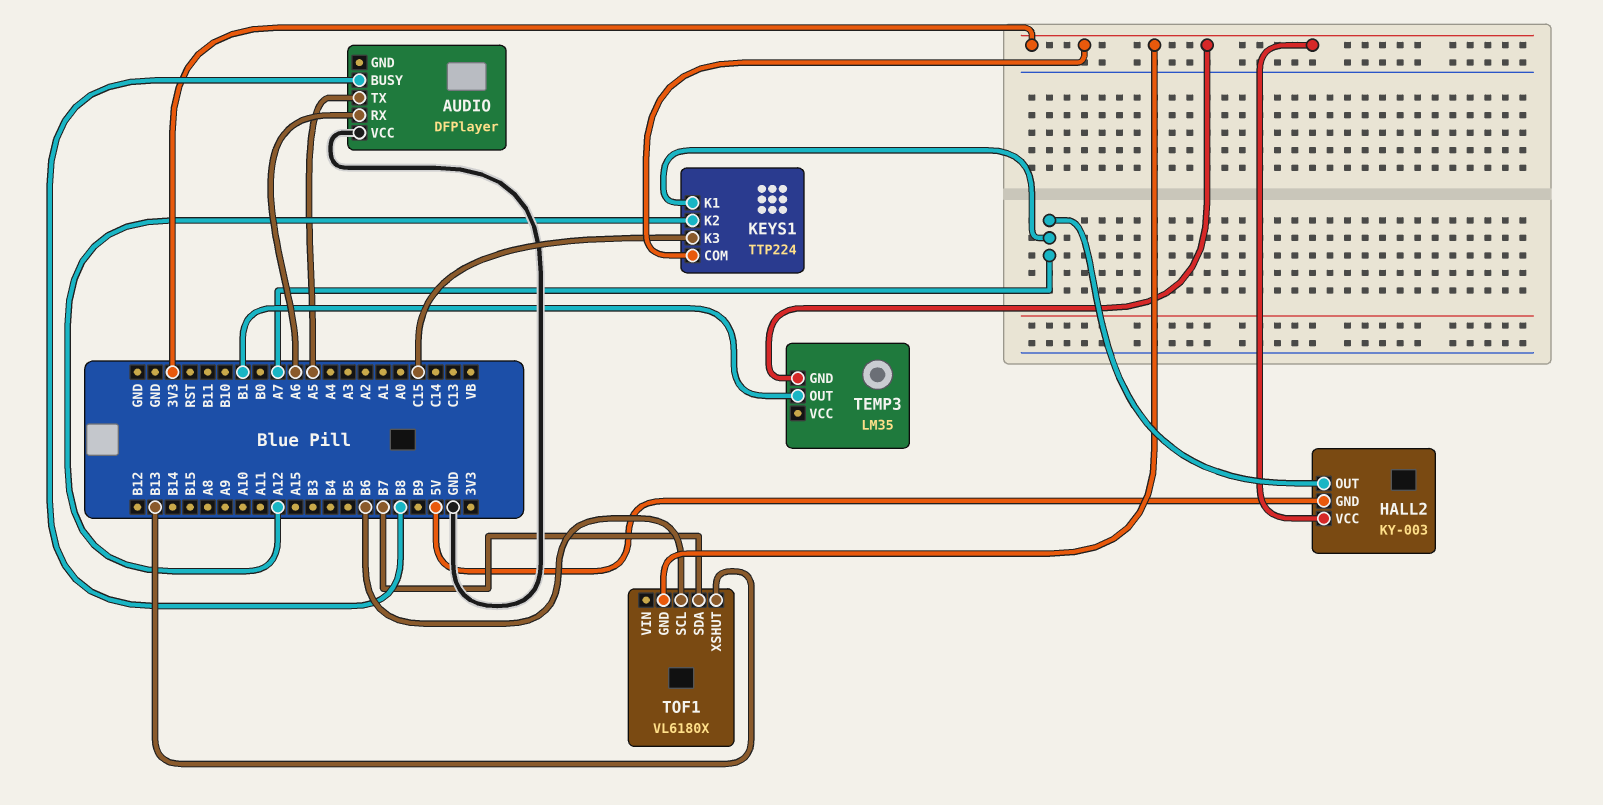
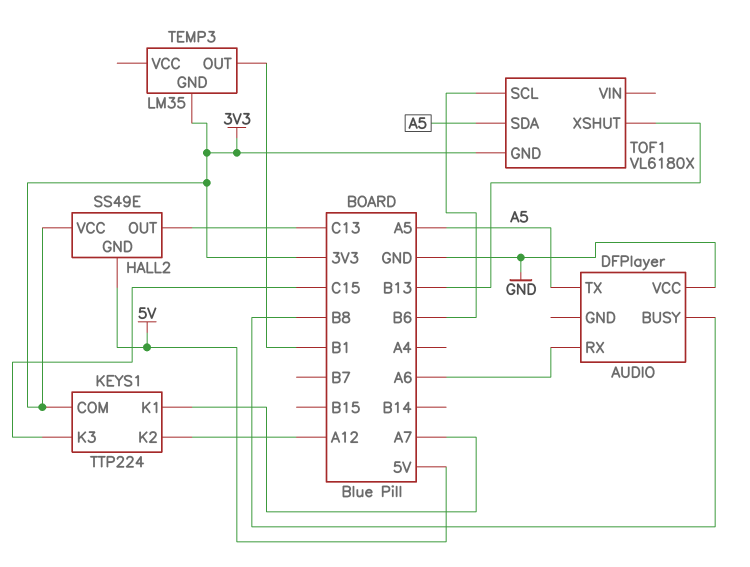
HALL2: KY-003 -> SS49E
HALL2 pin OUT: A7 -> C13
TOF1 pin SDA: B7 -> A5

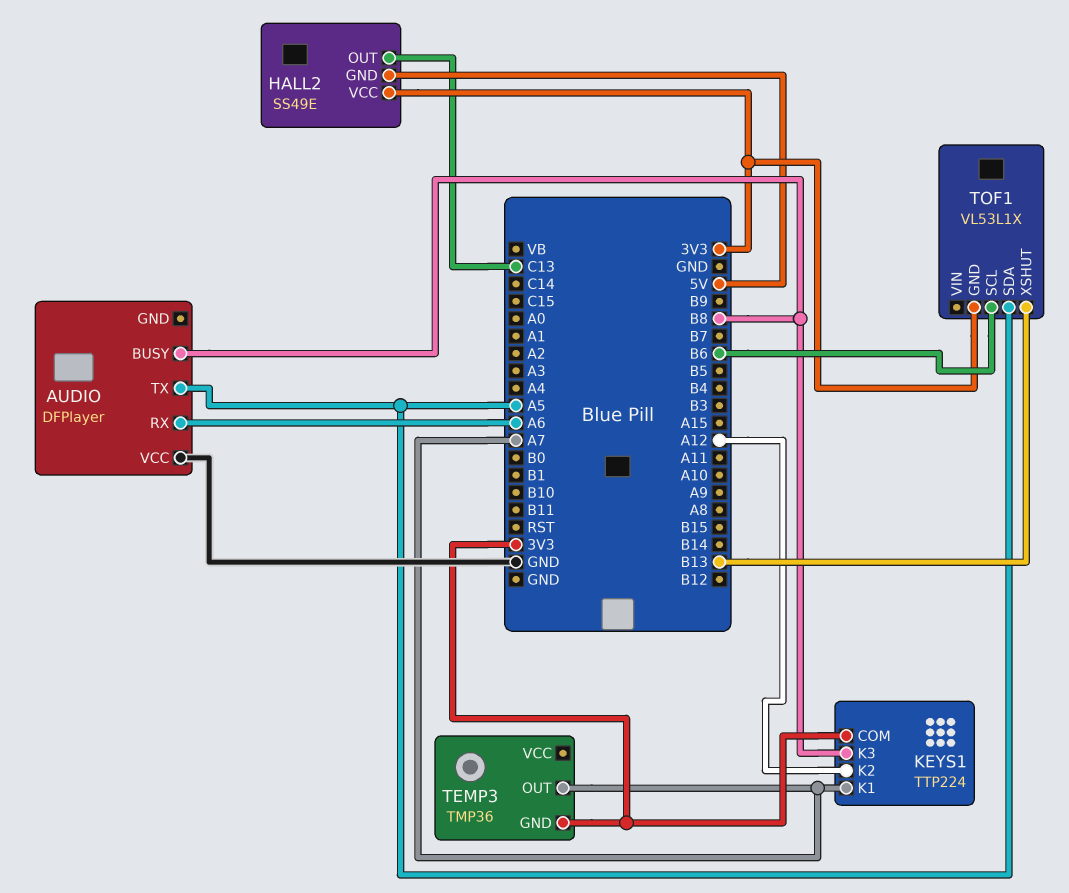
KEYS1 pin K3: C15 -> B8
TEMP3: LM35 -> TMP36
TEMP3 pin OUT: B1 -> A7
TOF1: VL6180X -> VL53L1X

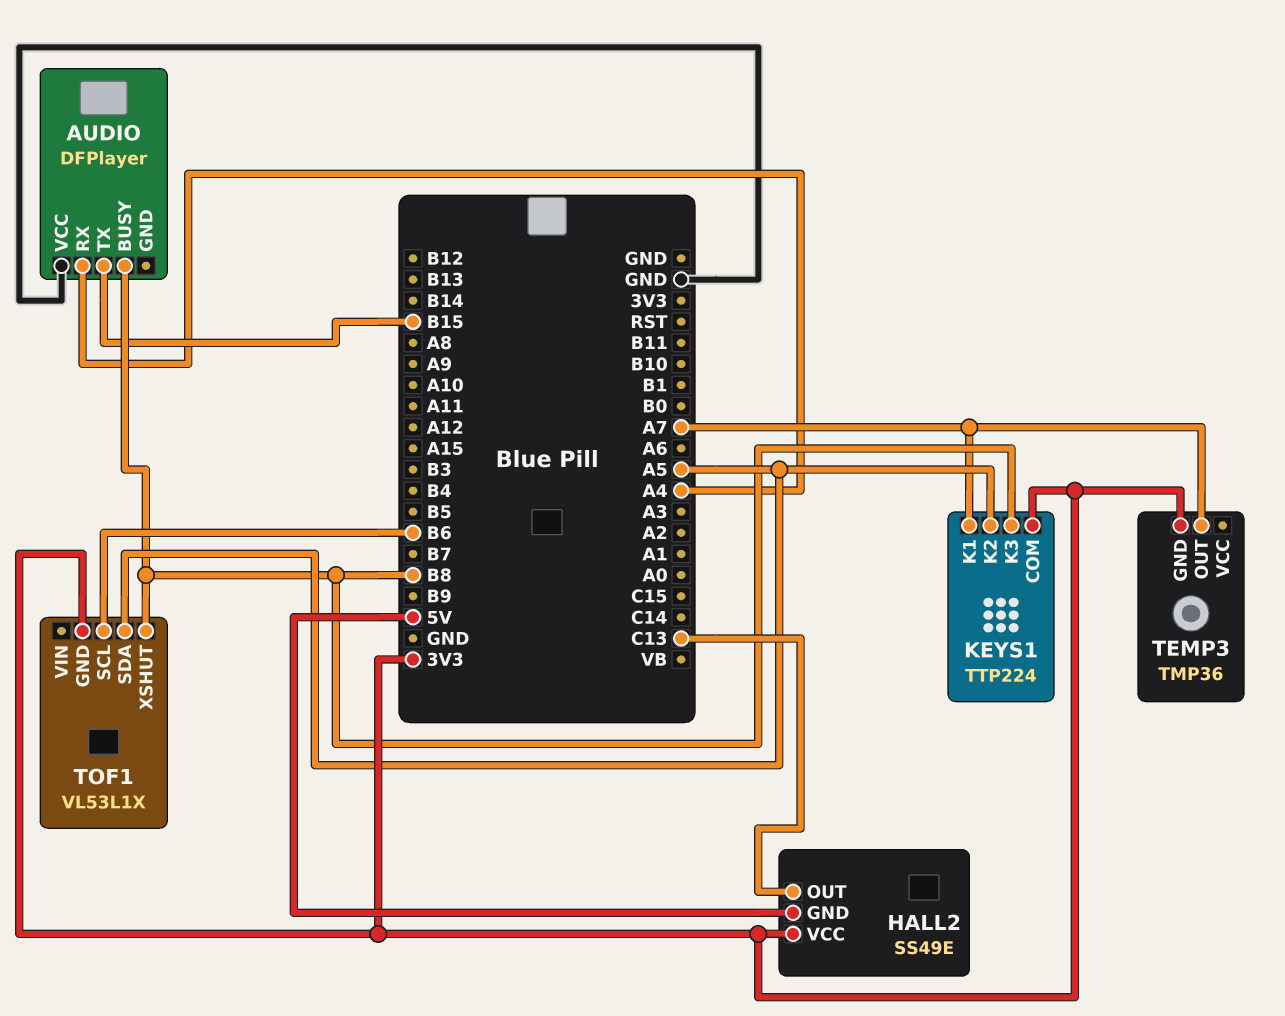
AUDIO pin RX: A6 -> A4
AUDIO pin TX: A5 -> B15
KEYS1 pin K2: A12 -> A5
TOF1 pin XSHUT: B13 -> B8

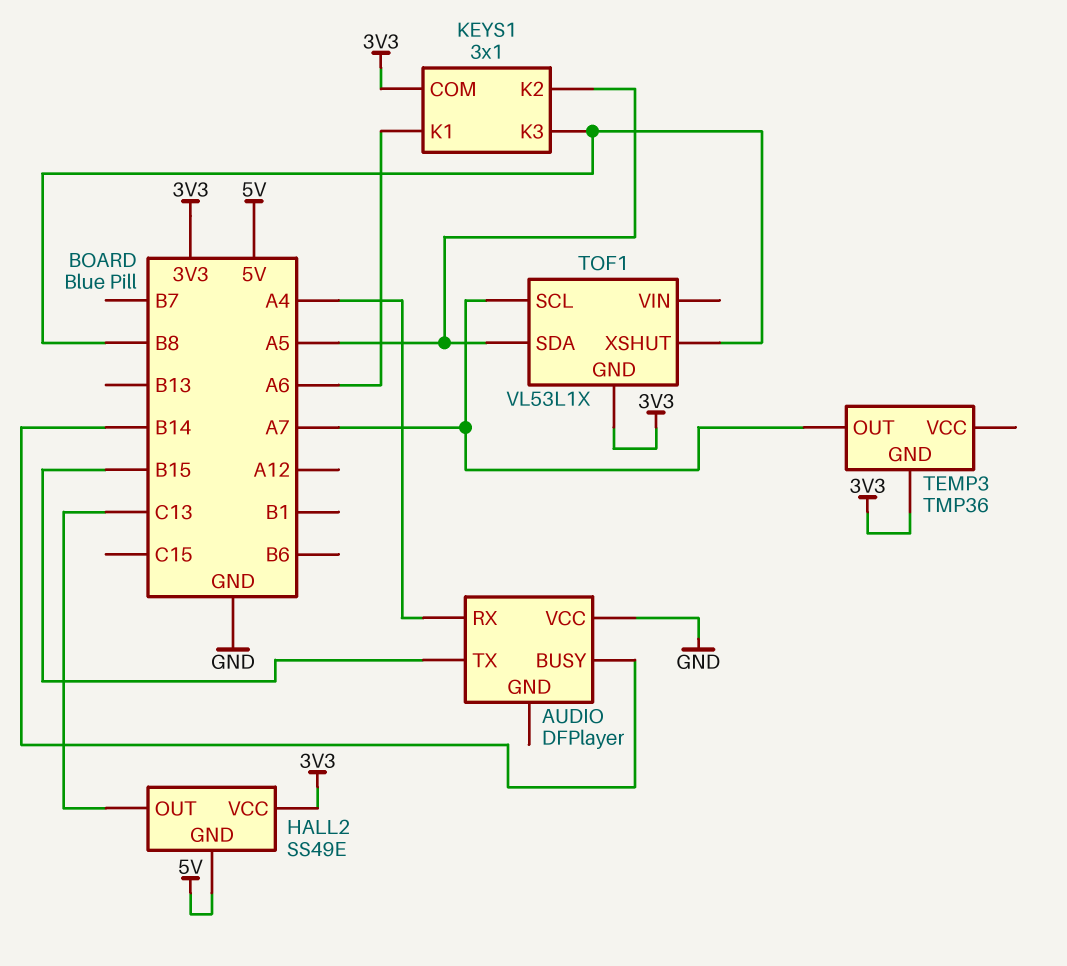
AUDIO pin BUSY: B8 -> B14
KEYS1: TTP224 -> 3x1
KEYS1 pin K1: A7 -> A6
TOF1 pin SCL: B6 -> A7

